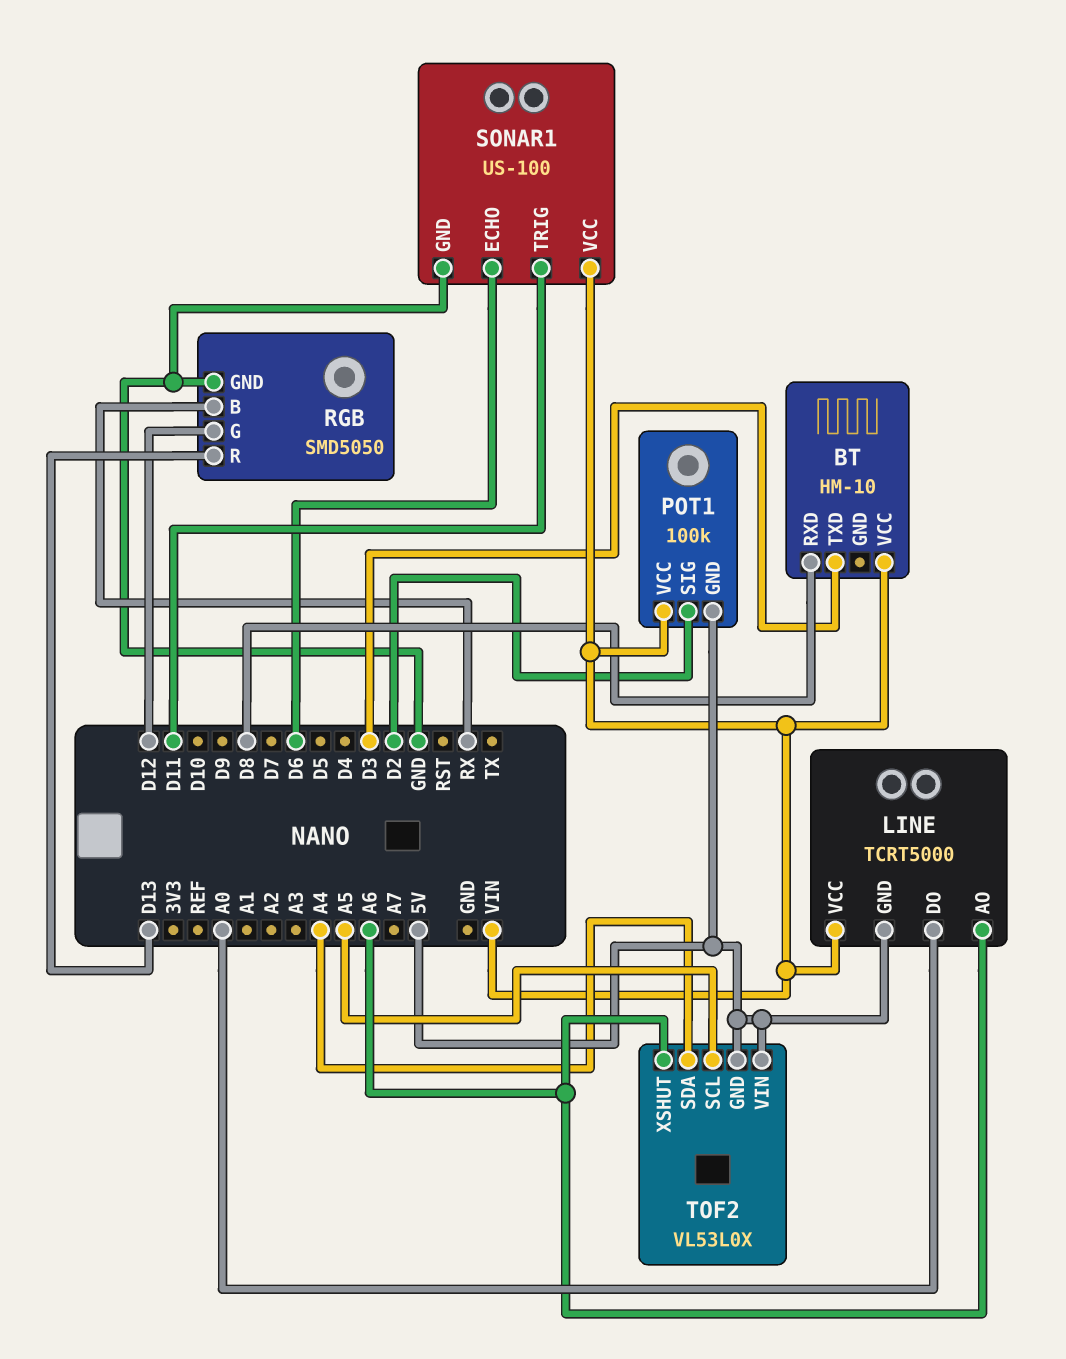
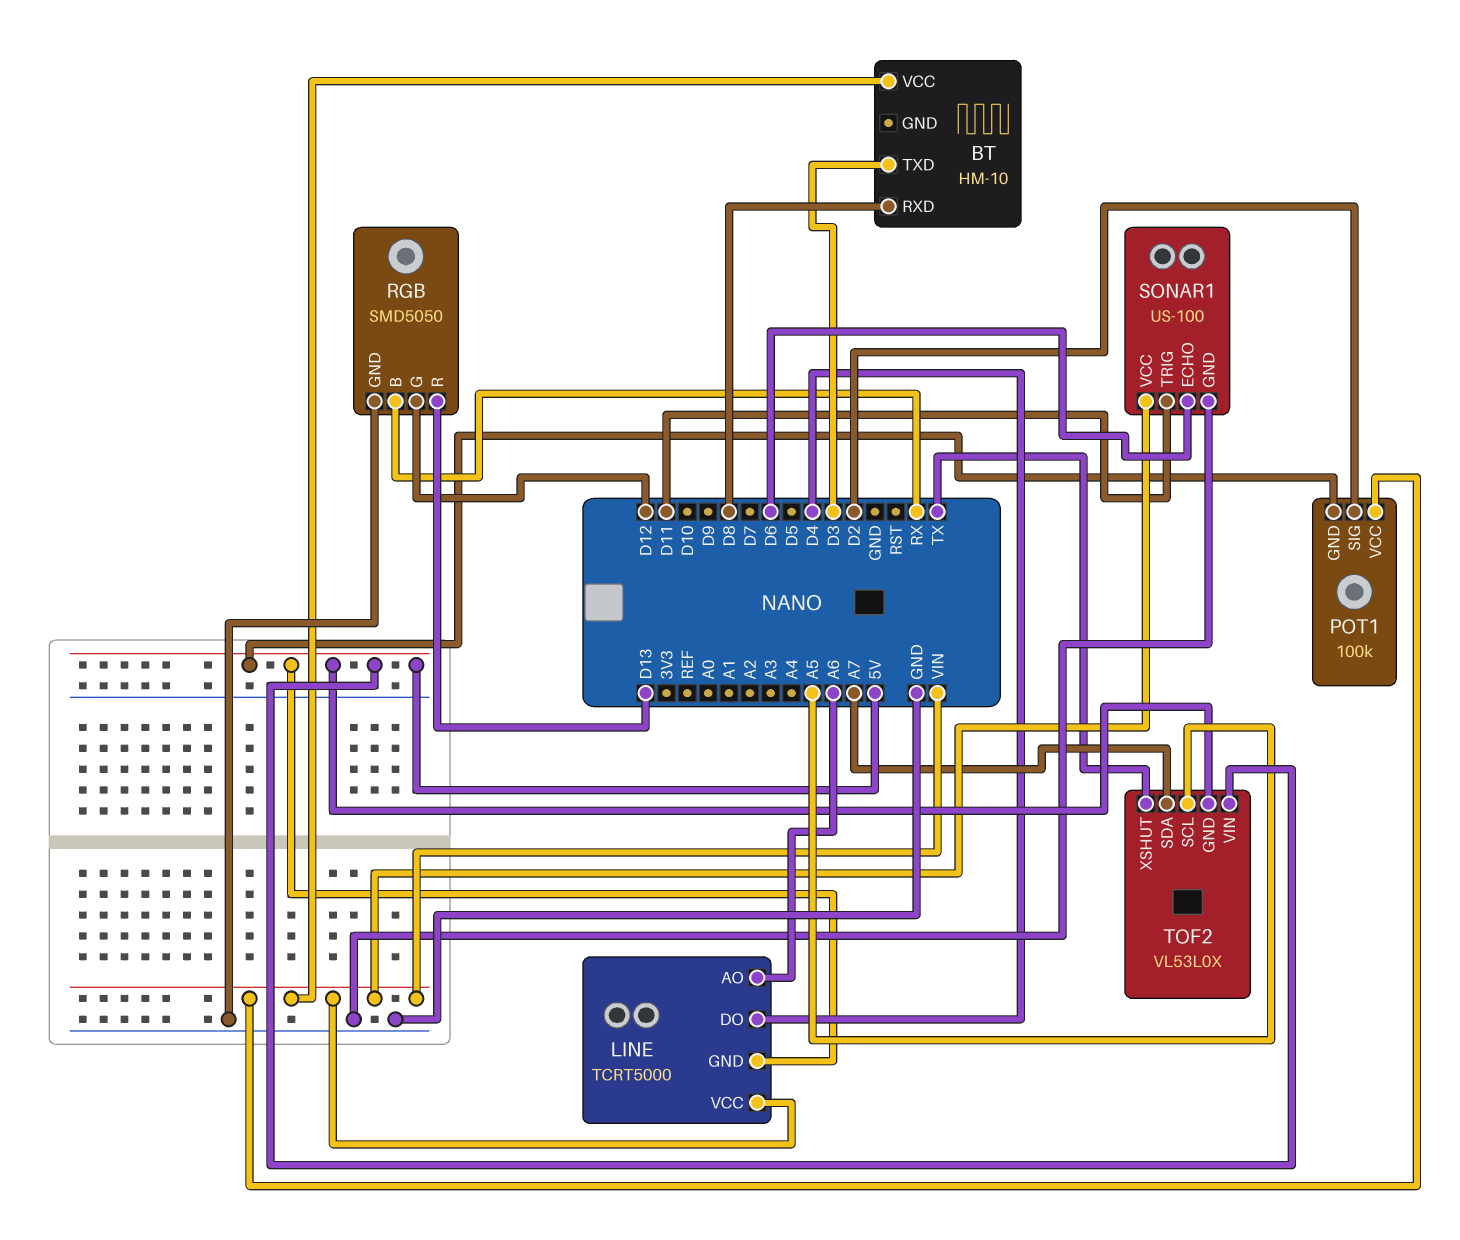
LINE pin DO: A0 -> D4
TOF2 pin SDA: A4 -> A7
TOF2 pin XSHUT: A6 -> TX

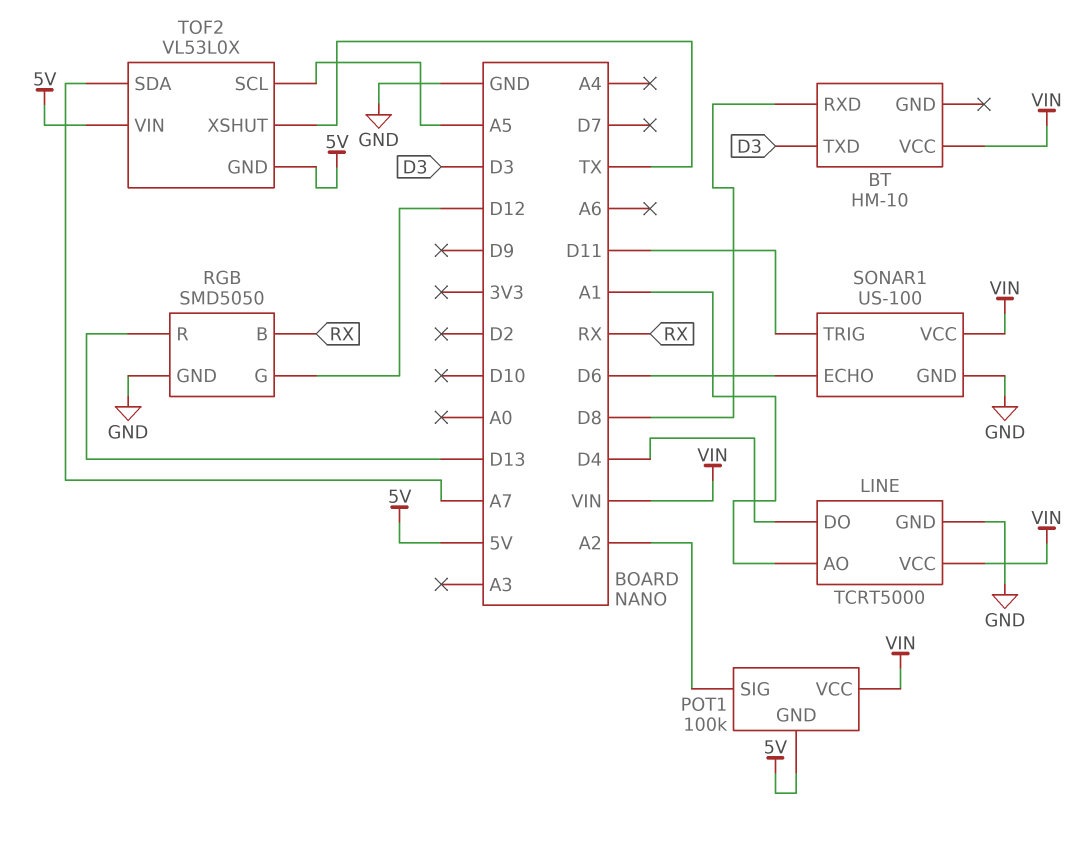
LINE pin AO: A6 -> A1
LINE pin GND: 5V -> GND
POT1 pin SIG: D2 -> A2

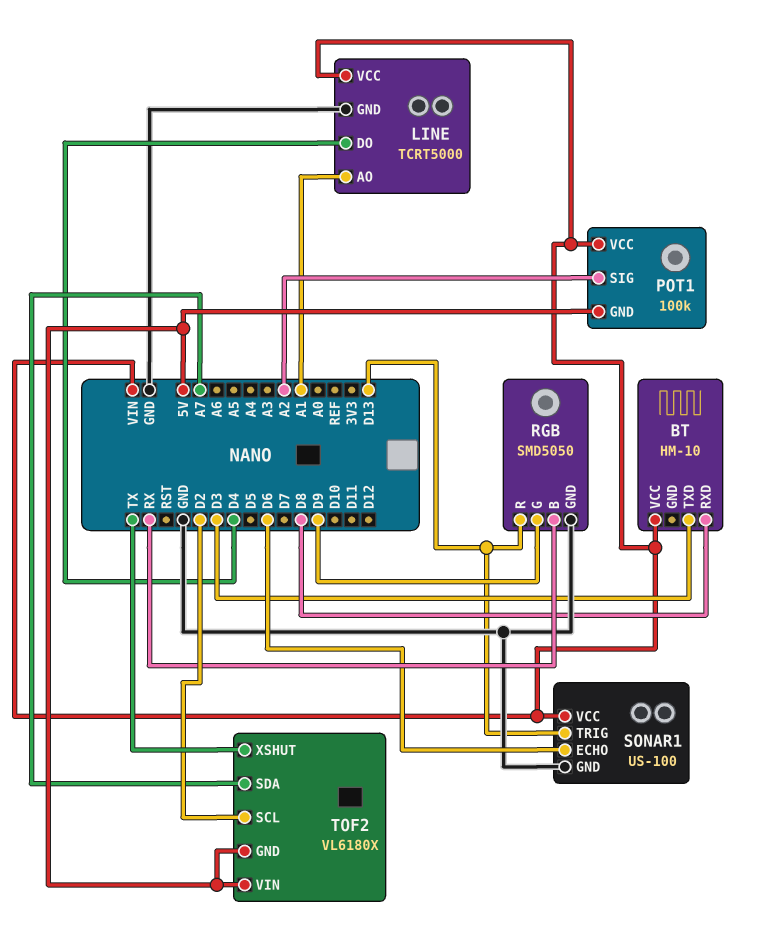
RGB pin G: D12 -> D9
SONAR1 pin TRIG: D11 -> D13
TOF2: VL53L0X -> VL6180X
TOF2 pin SCL: A5 -> D2

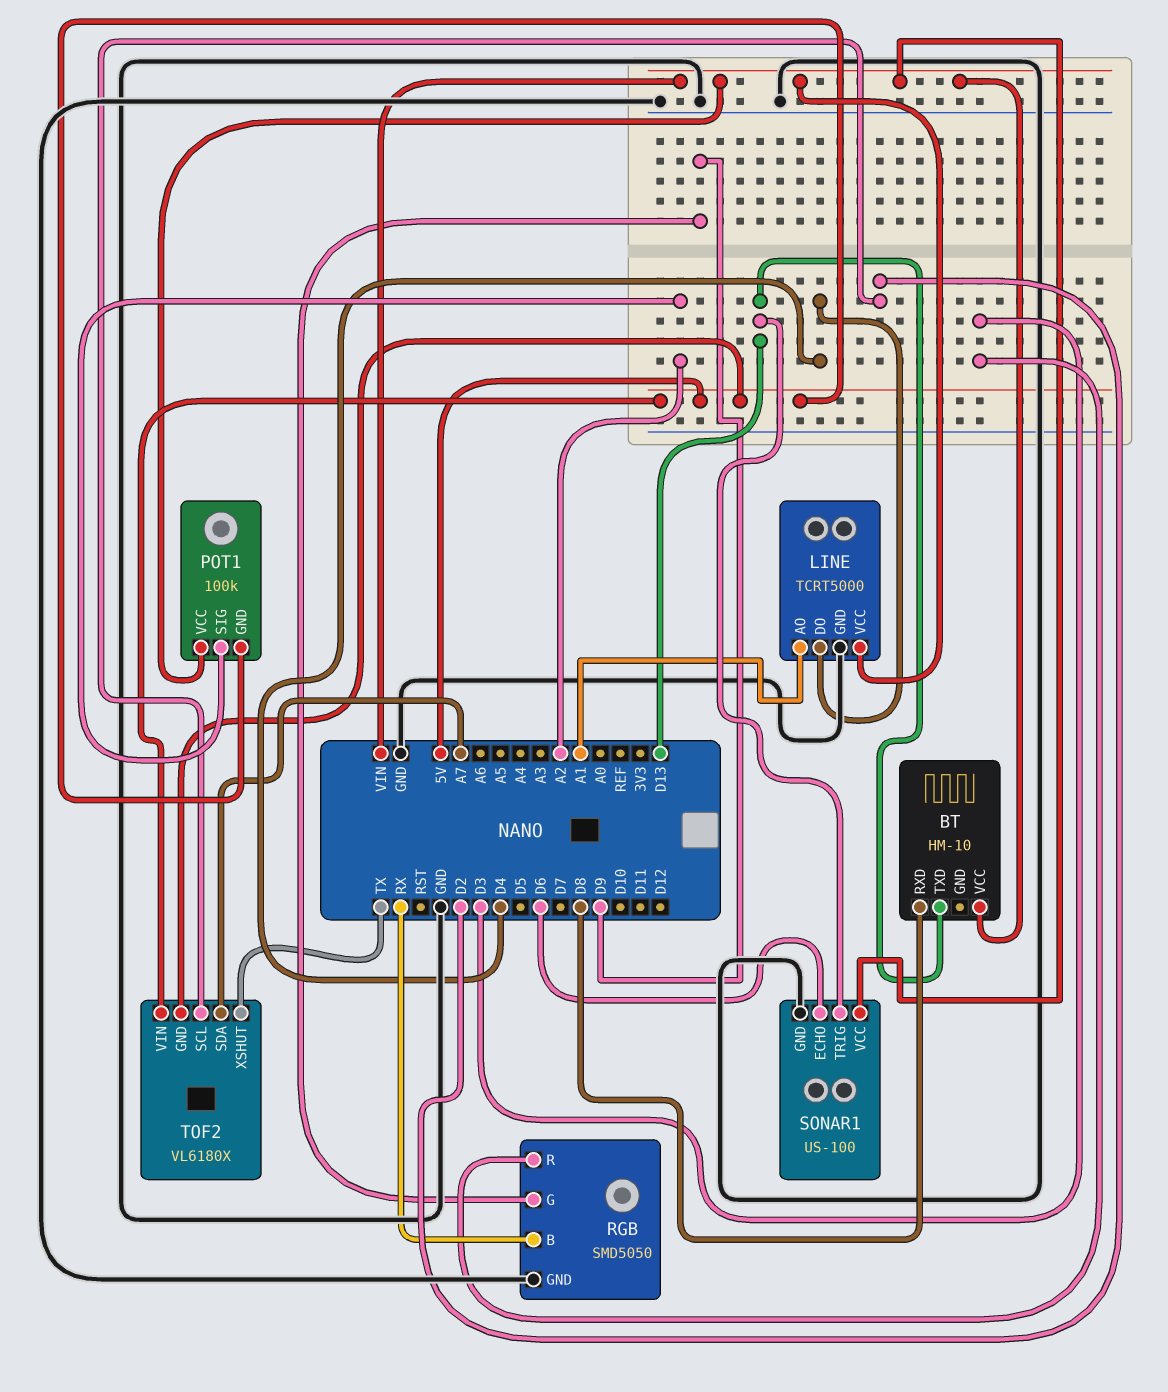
BT pin TXD: D3 -> D13
RGB pin R: D13 -> D3

